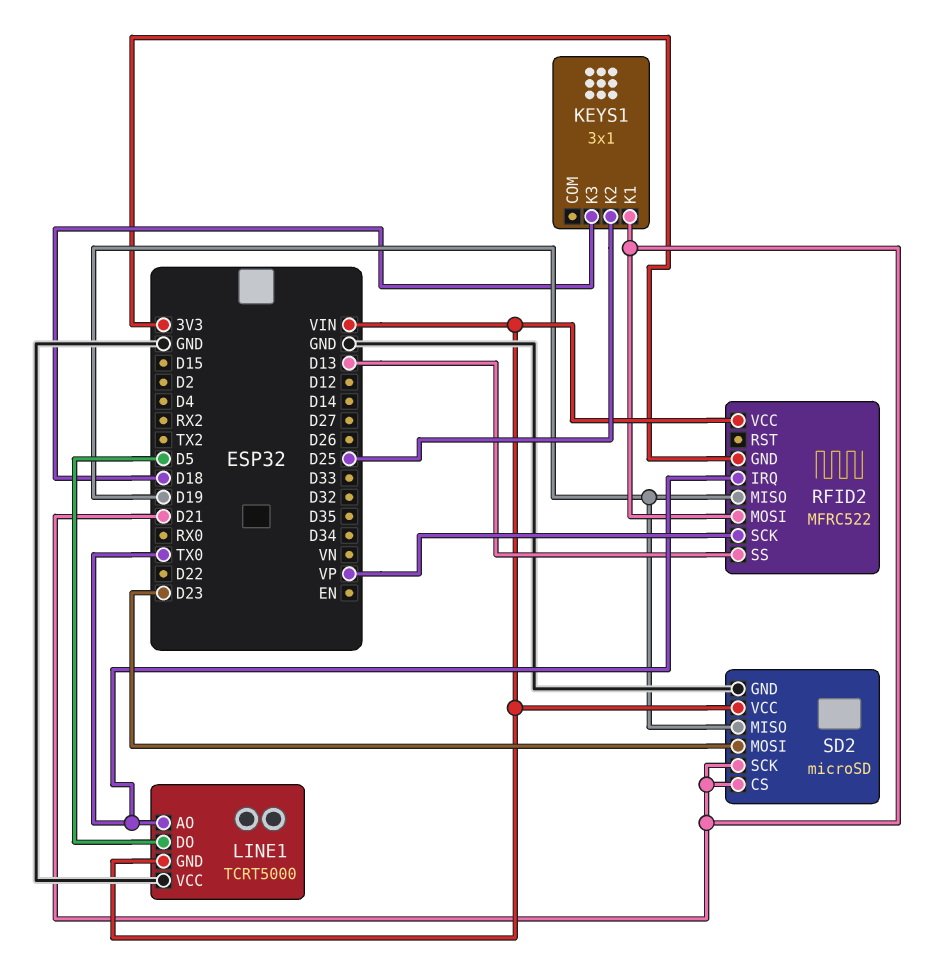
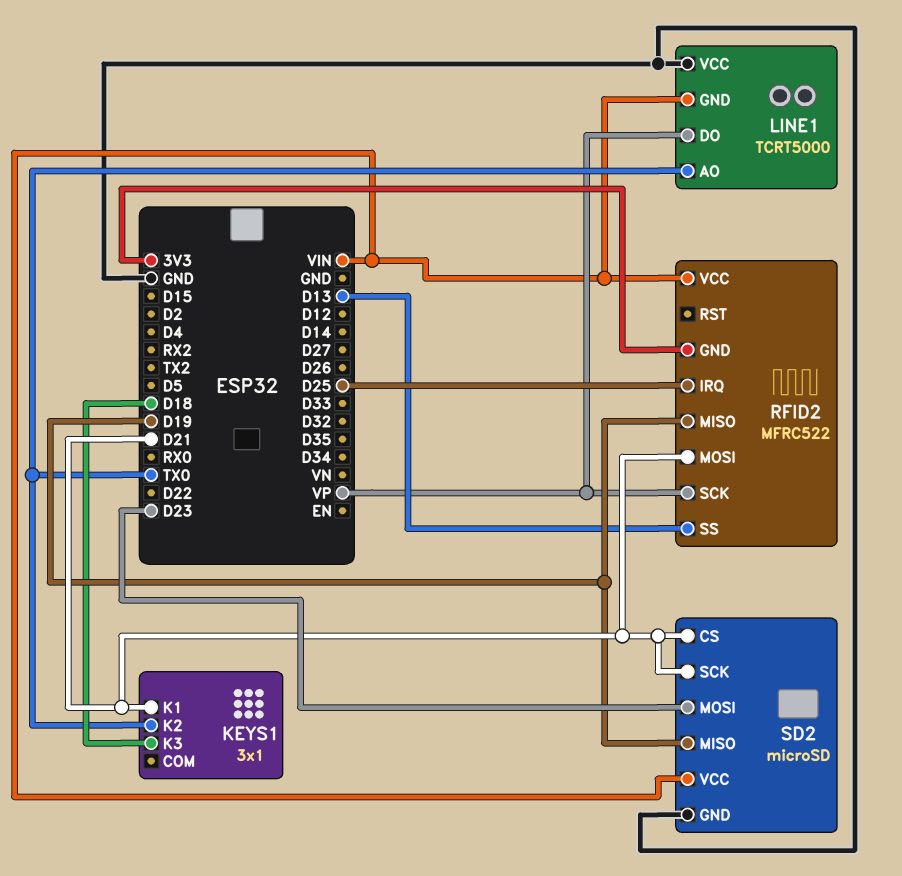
KEYS1 pin K2: D25 -> TX0
LINE1 pin DO: D5 -> VP
RFID2 pin IRQ: TX0 -> D25

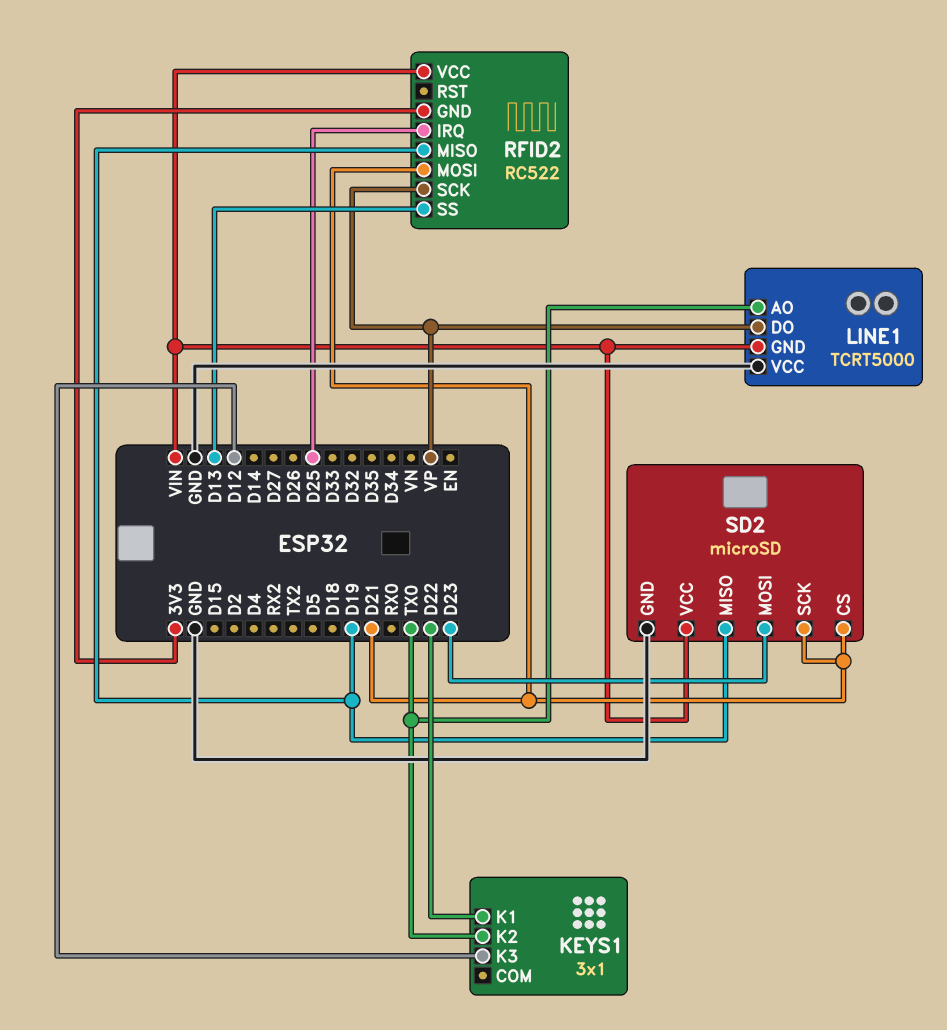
KEYS1 pin K1: D21 -> D22
KEYS1 pin K3: D18 -> D12
RFID2: MFRC522 -> RC522

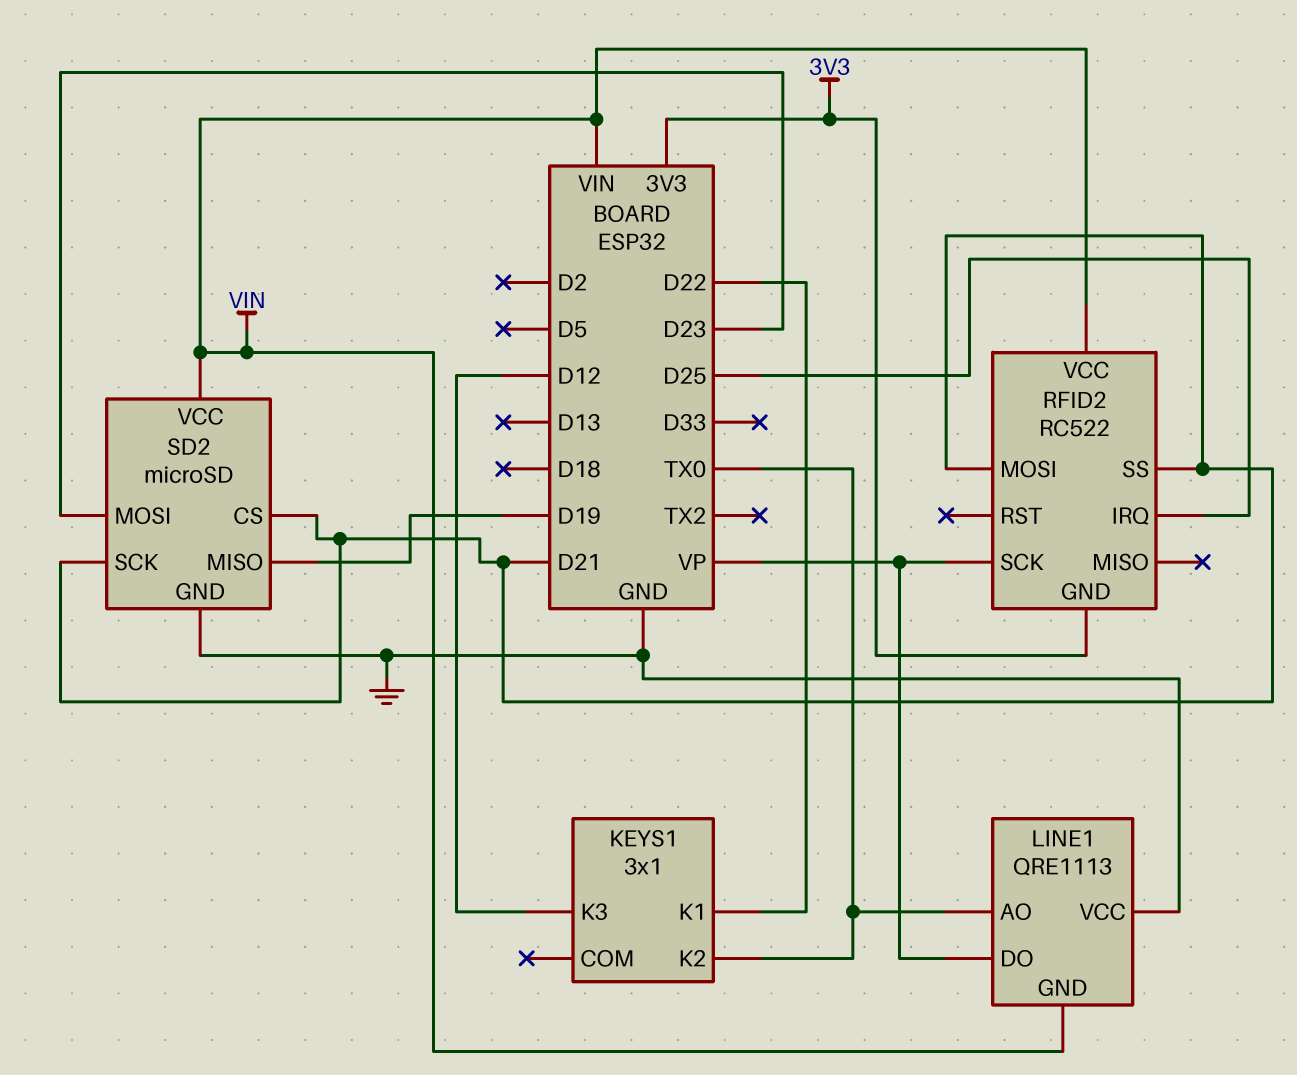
LINE1: TCRT5000 -> QRE1113
RFID2 pin MISO: D19 -> none
RFID2 pin SS: D13 -> D21

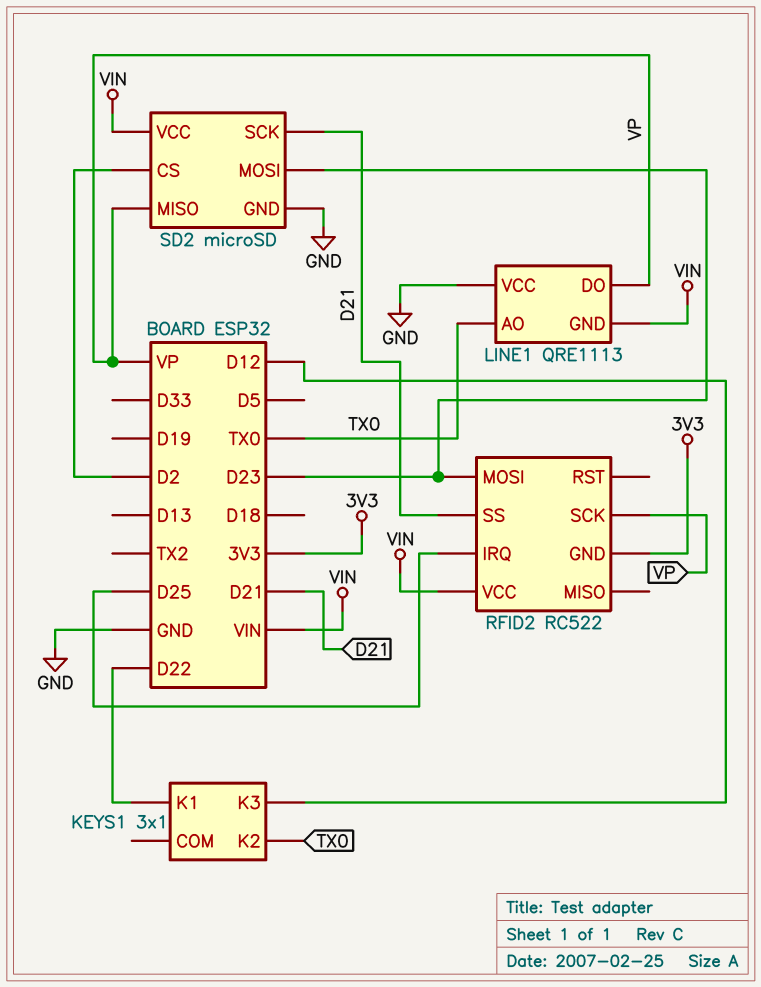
RFID2 pin MOSI: D21 -> D23
SD2 pin CS: D21 -> D2
SD2 pin MISO: D19 -> VP

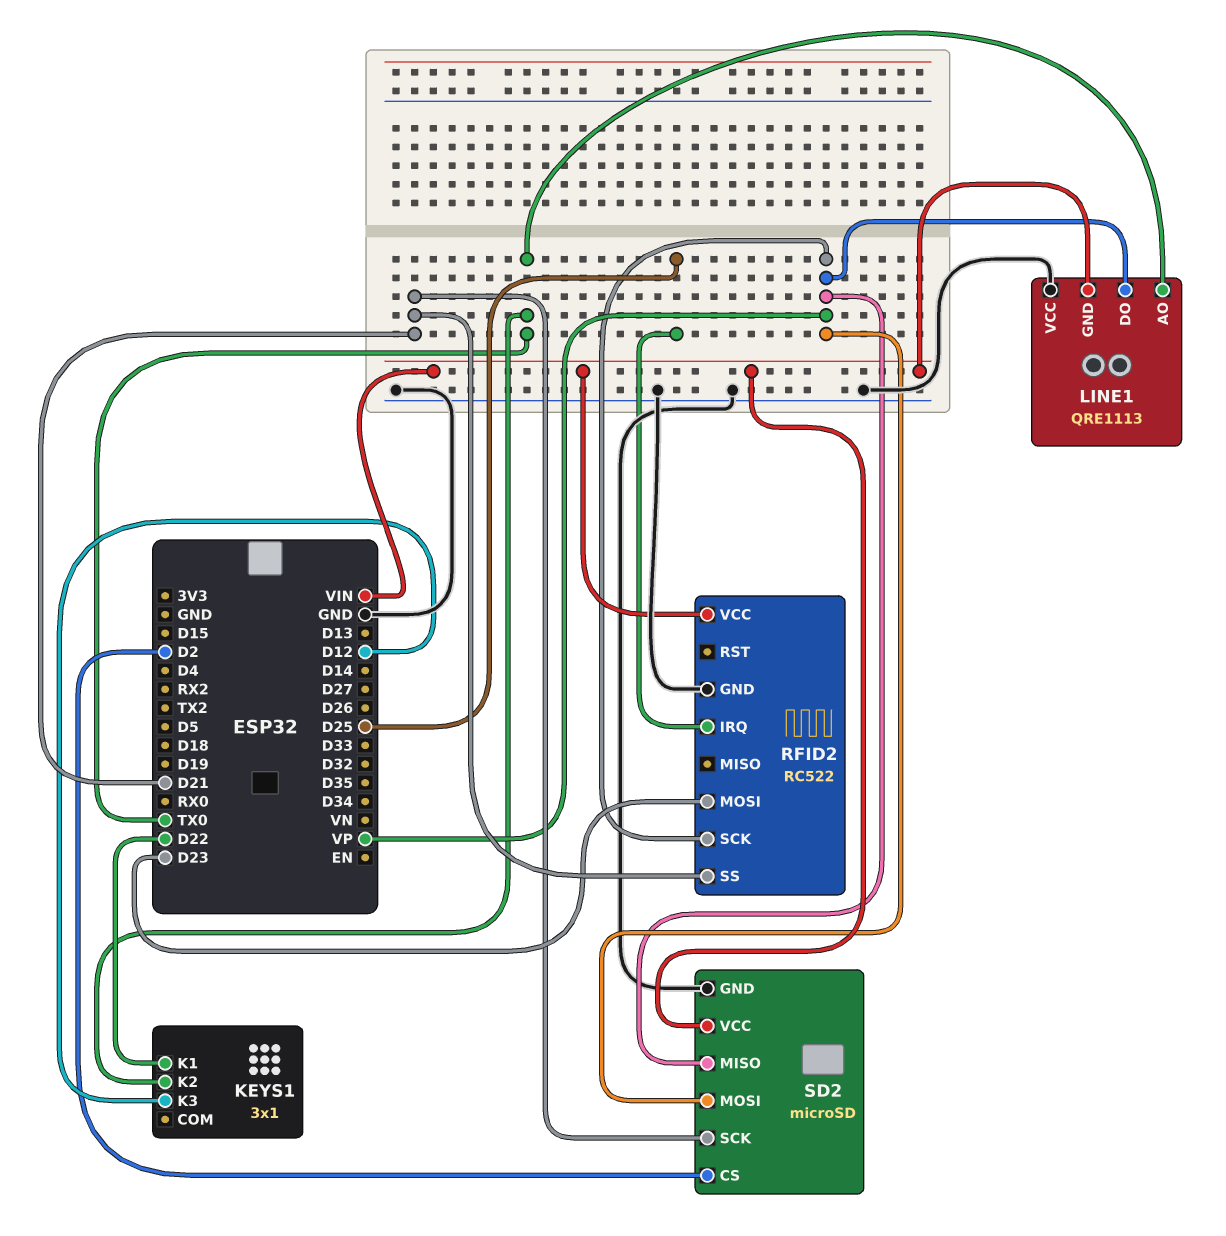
RFID2 pin GND: 3V3 -> GND
SD2 pin MOSI: D23 -> VP

